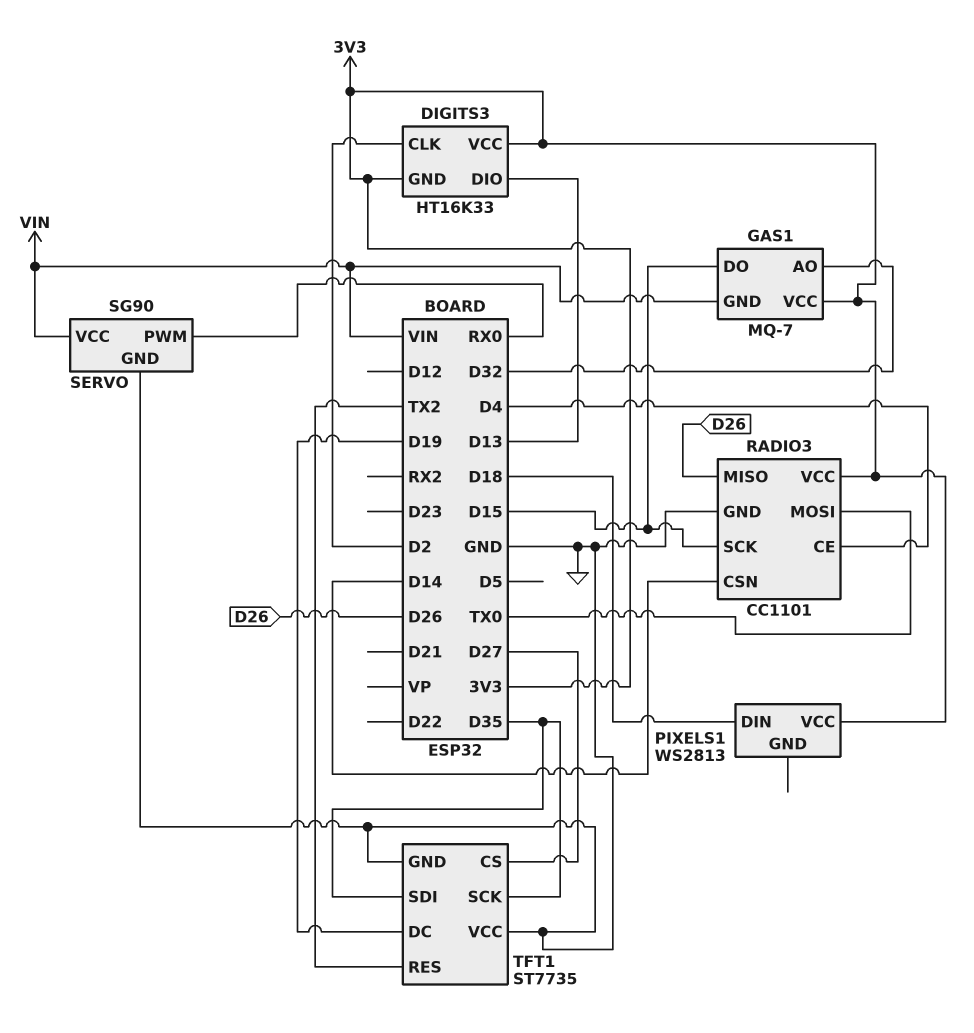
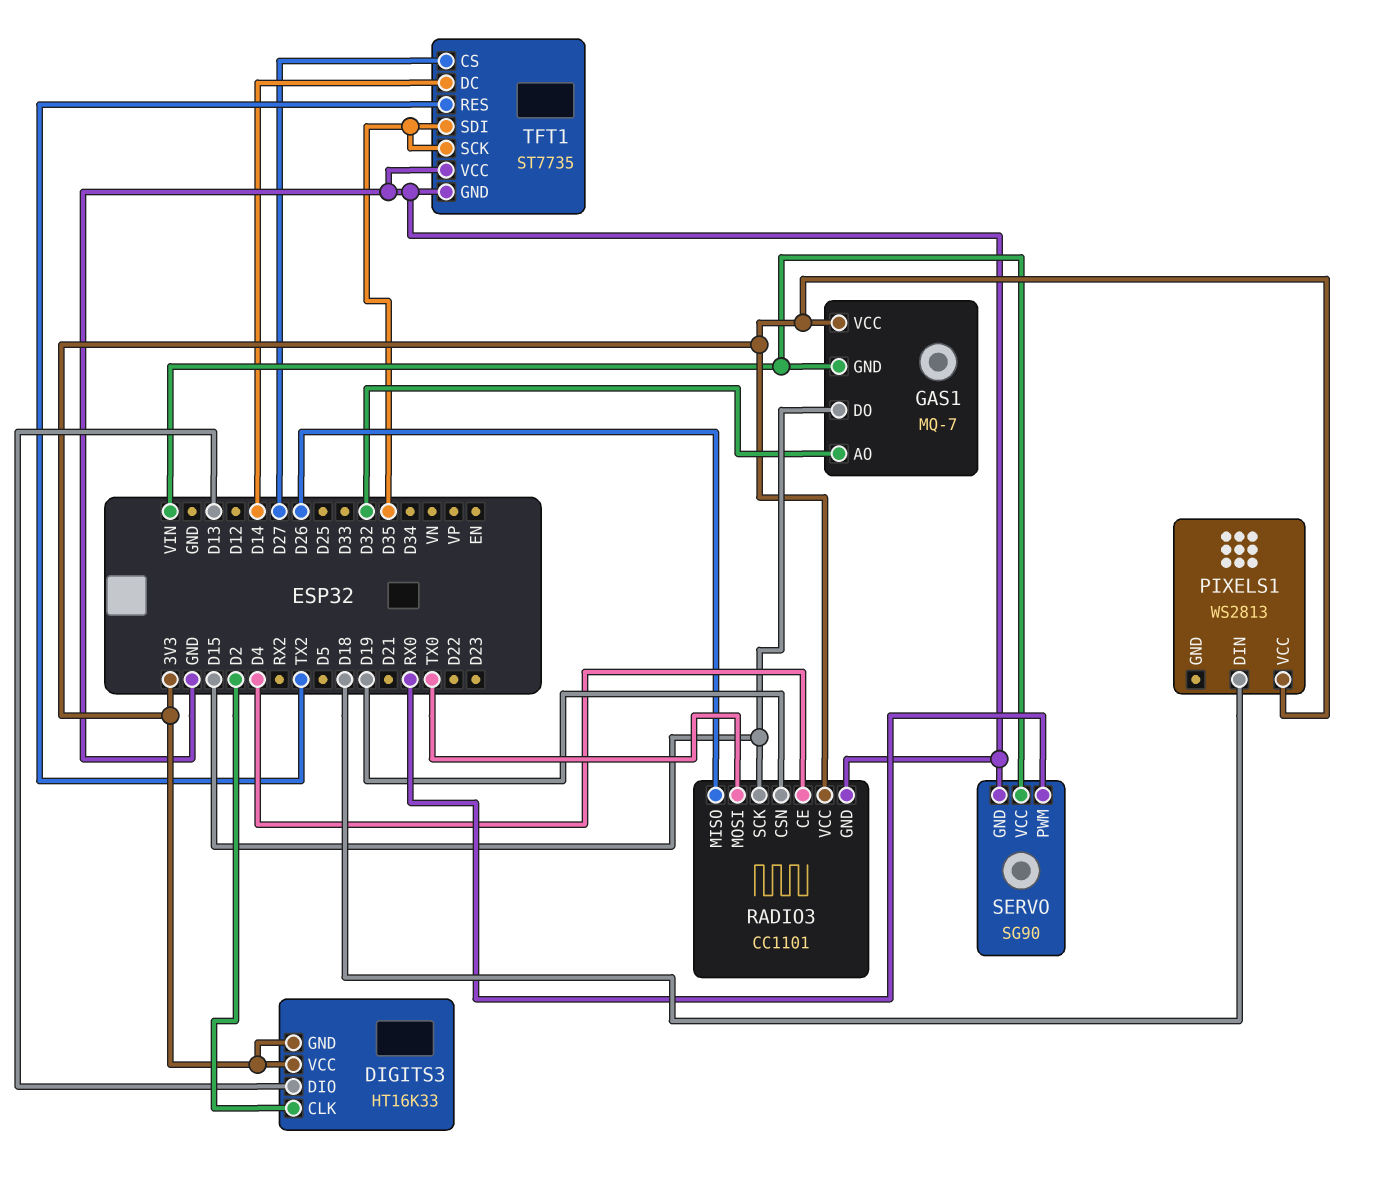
RADIO3 pin CSN: D14 -> D19
TFT1 pin DC: D19 -> D14

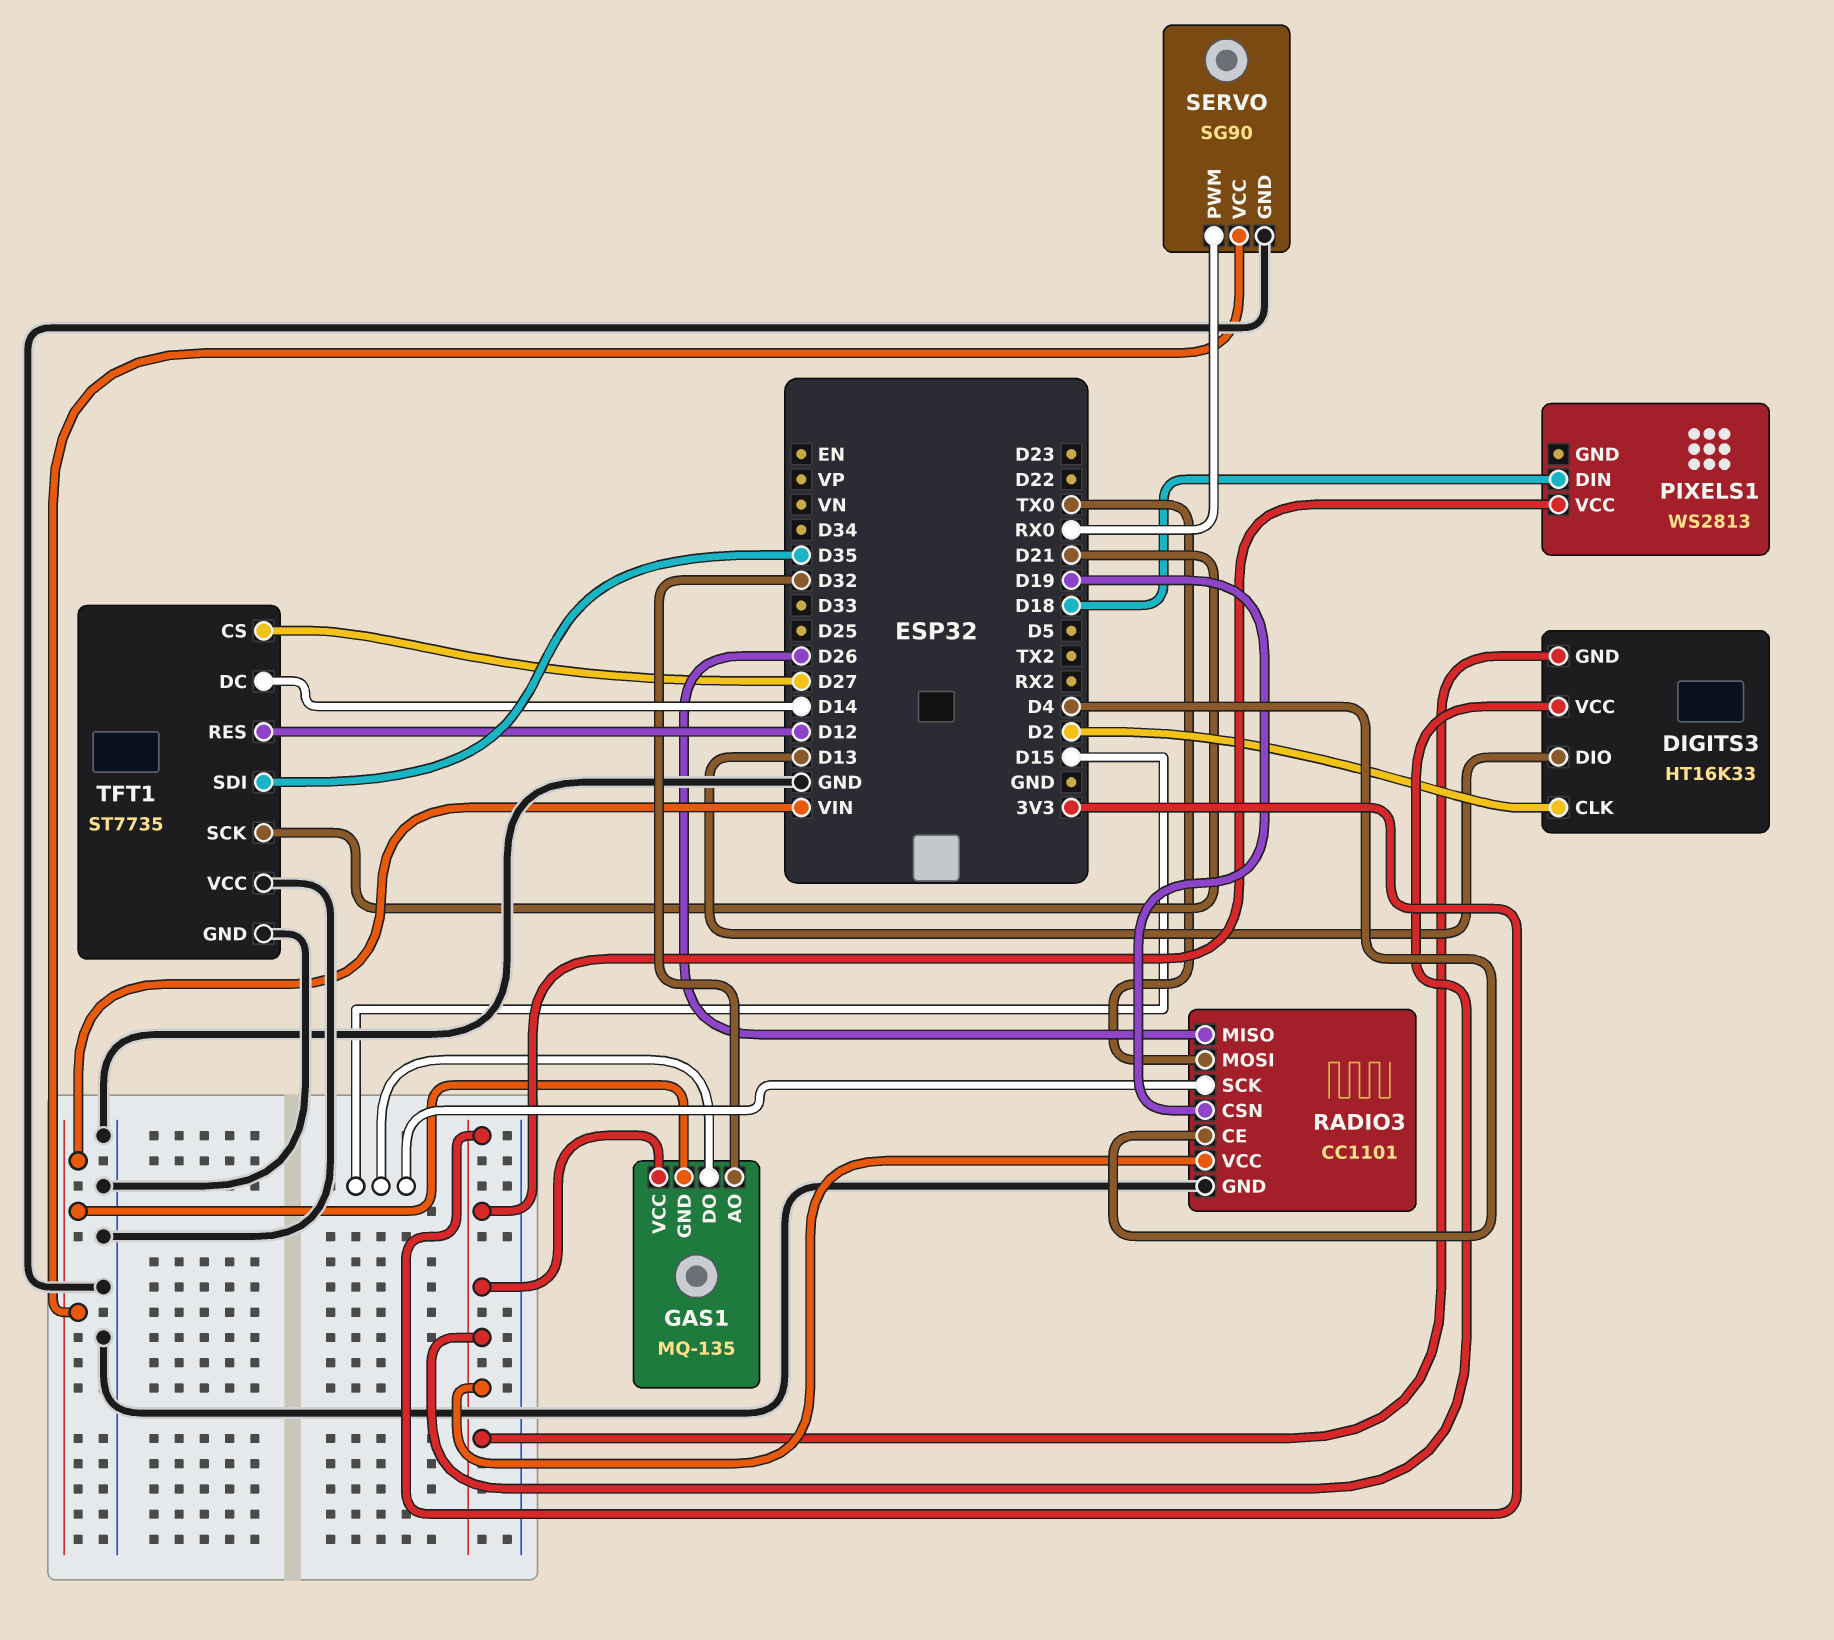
GAS1: MQ-7 -> MQ-135
TFT1 pin RES: TX2 -> D12
TFT1 pin SCK: D35 -> D21

